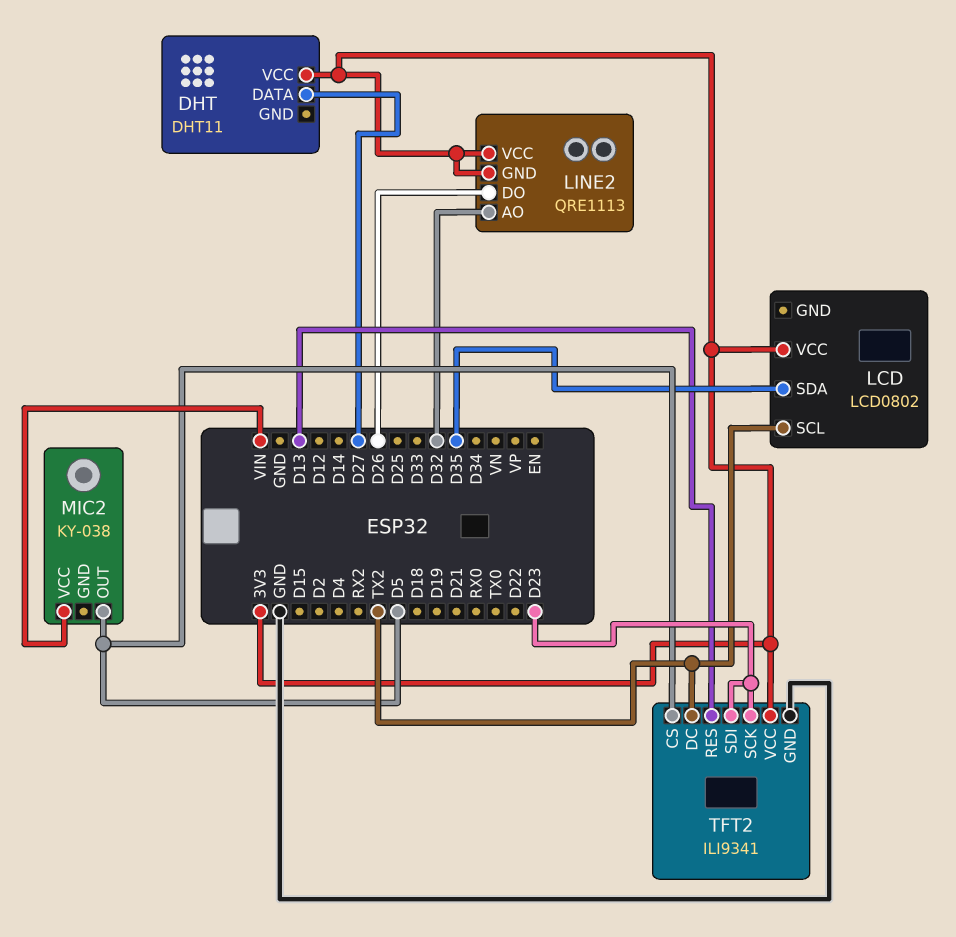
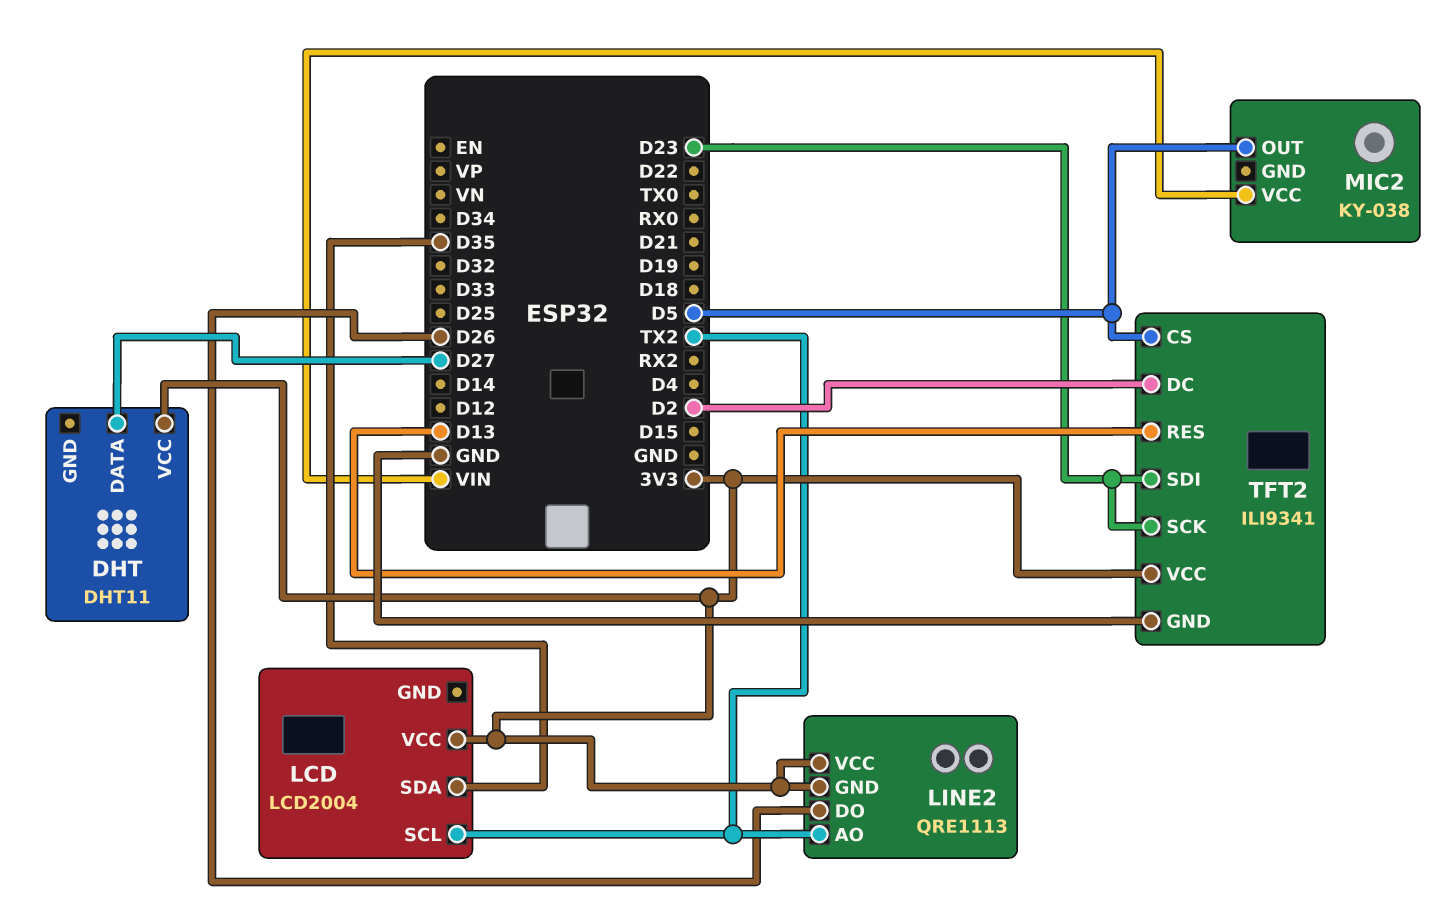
LCD: LCD0802 -> LCD2004
LINE2 pin AO: D32 -> TX2
TFT2 pin DC: TX2 -> D2

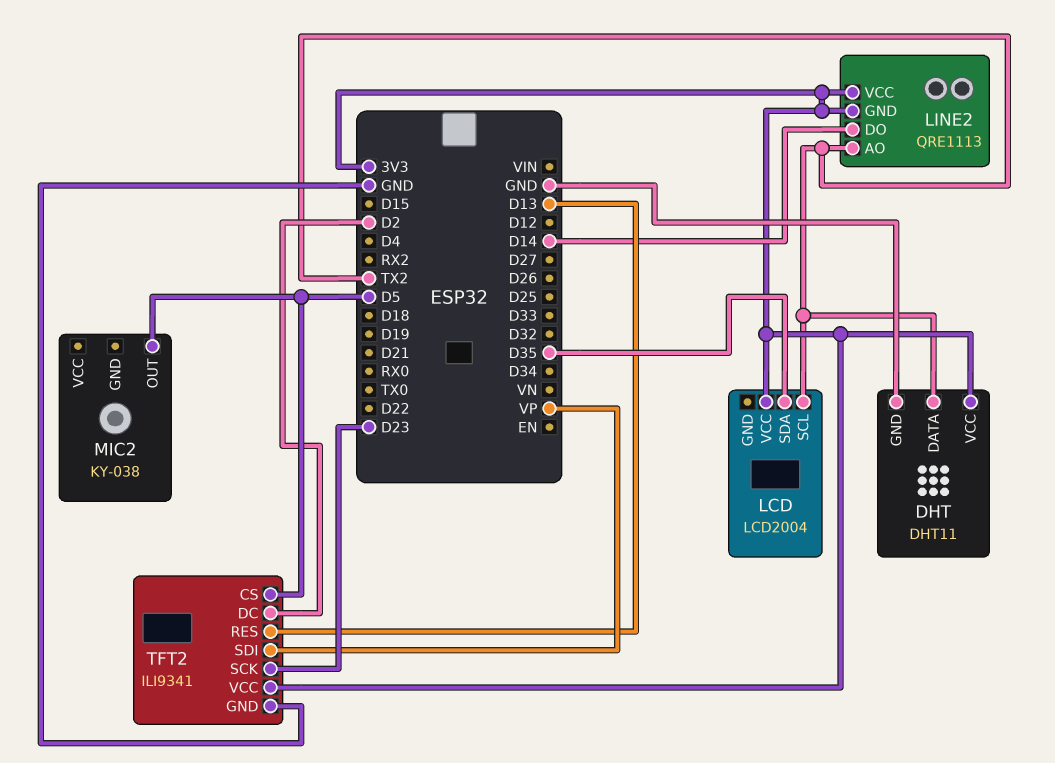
DHT pin DATA: D27 -> TX2
DHT pin GND: none -> GND
LINE2 pin DO: D26 -> D14
MIC2 pin VCC: VIN -> none
TFT2 pin SDI: D23 -> VP

